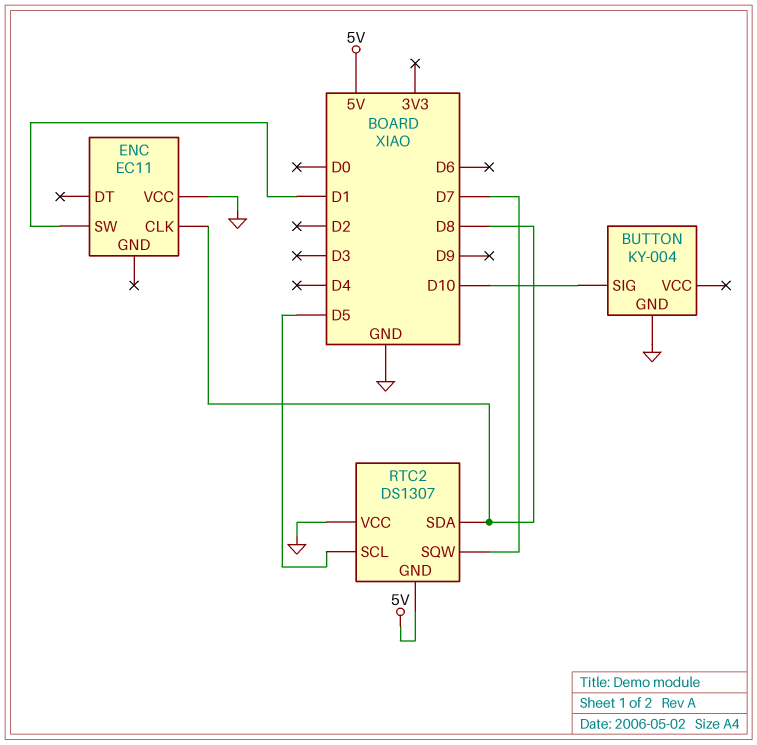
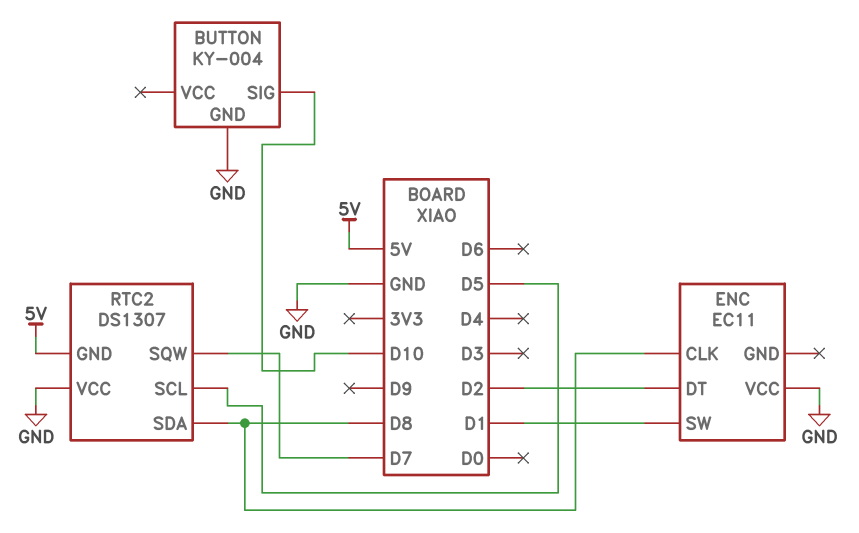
ENC pin DT: none -> D2

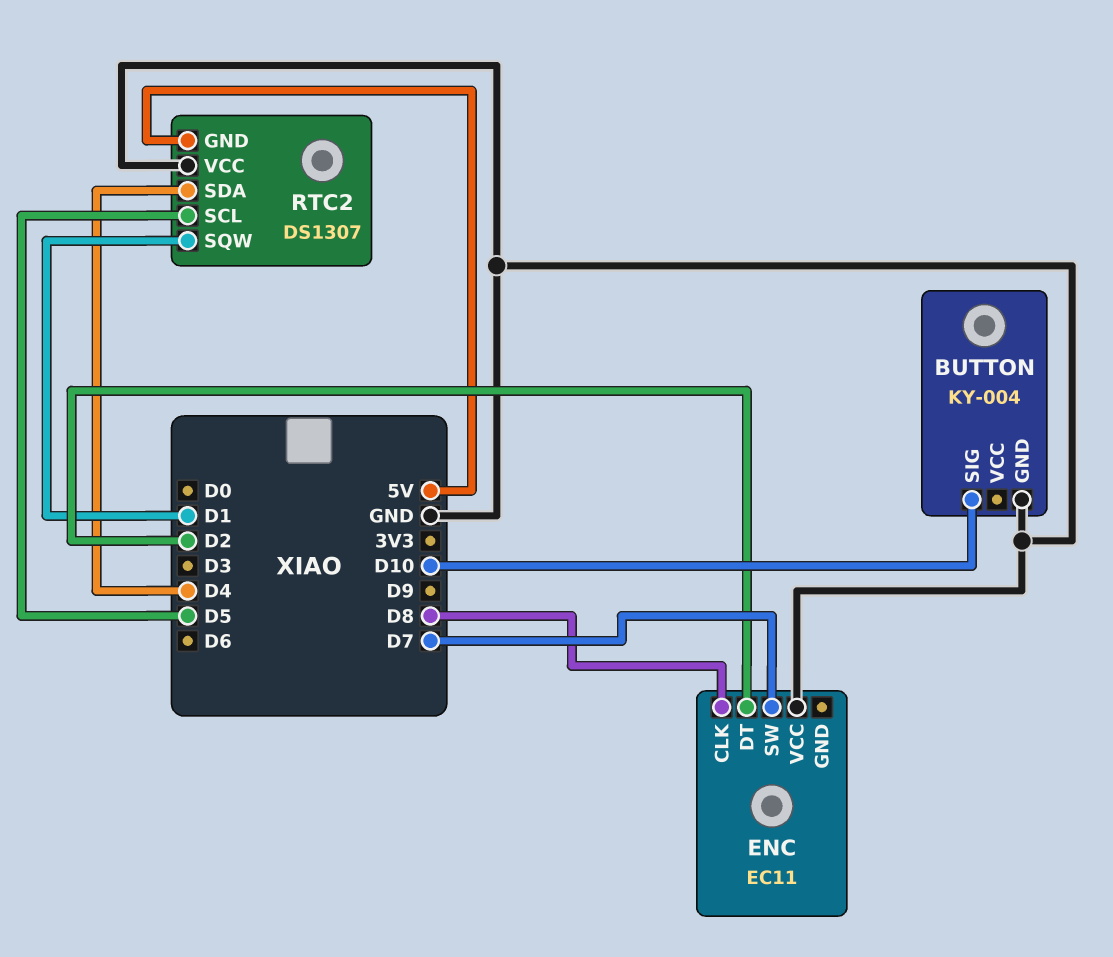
ENC pin SW: D1 -> D7
RTC2 pin SDA: D8 -> D4
RTC2 pin SQW: D7 -> D1

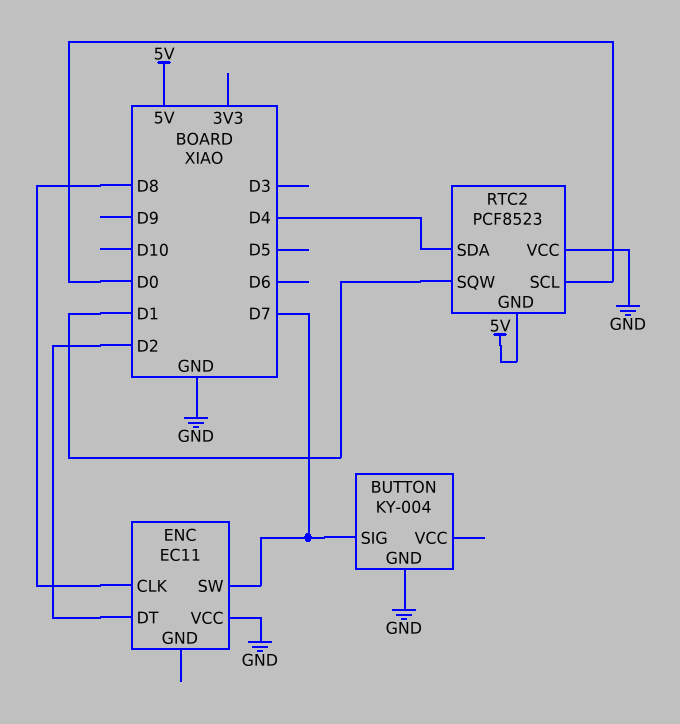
BUTTON pin SIG: D10 -> D7
RTC2: DS1307 -> PCF8523
RTC2 pin SCL: D5 -> D0

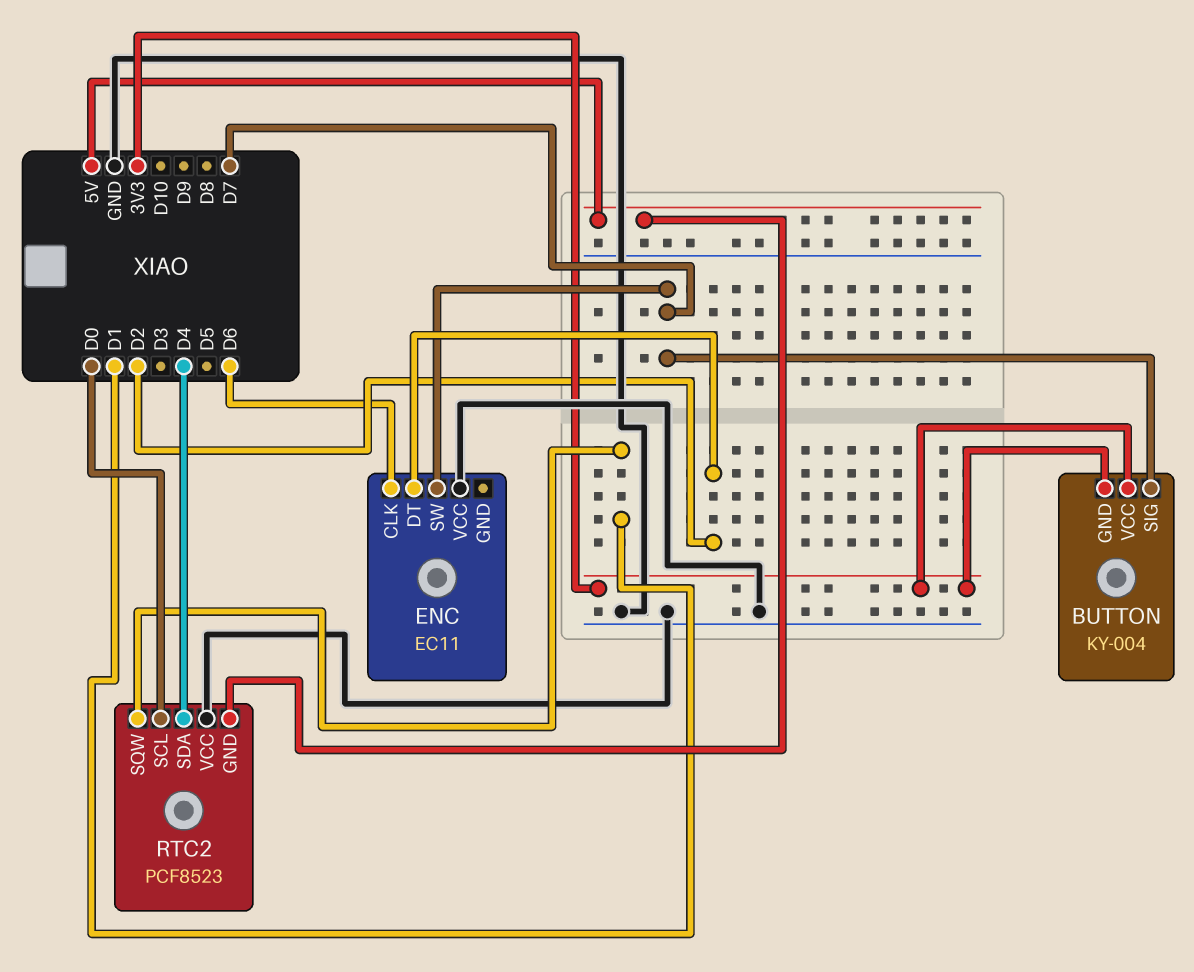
BUTTON pin GND: GND -> 3V3
BUTTON pin VCC: none -> 3V3
ENC pin CLK: D8 -> D6

